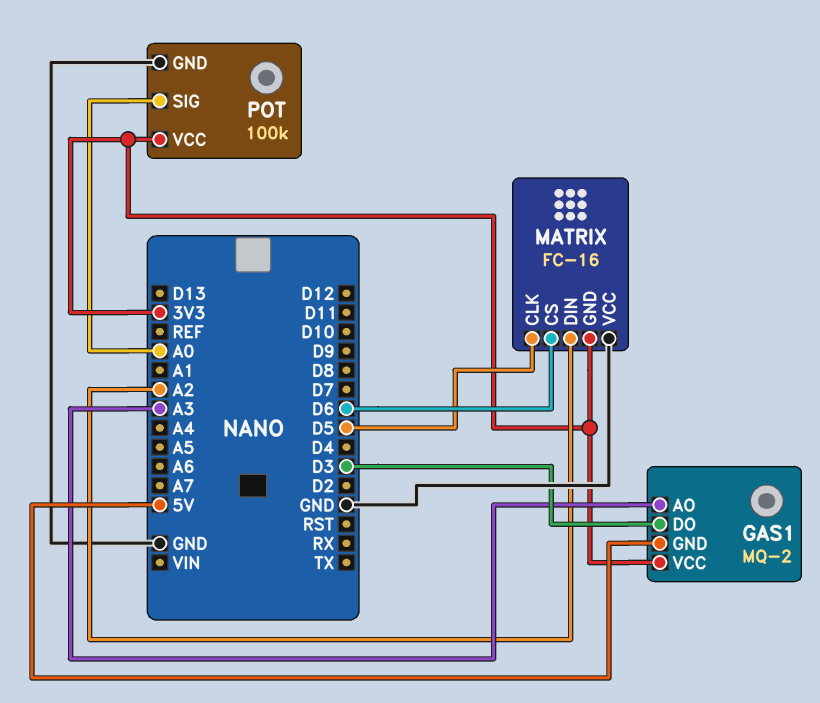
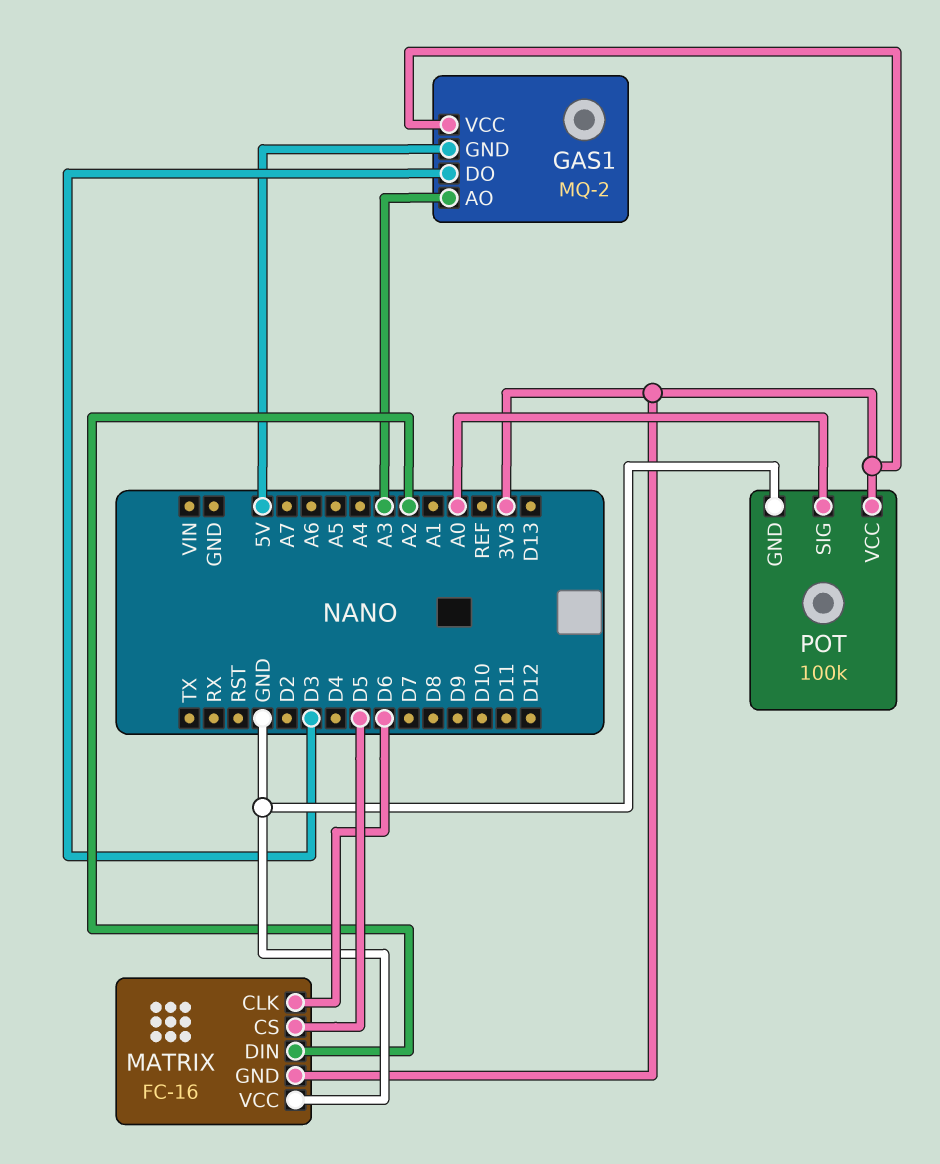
MATRIX pin CLK: D5 -> D6
MATRIX pin CS: D6 -> D5

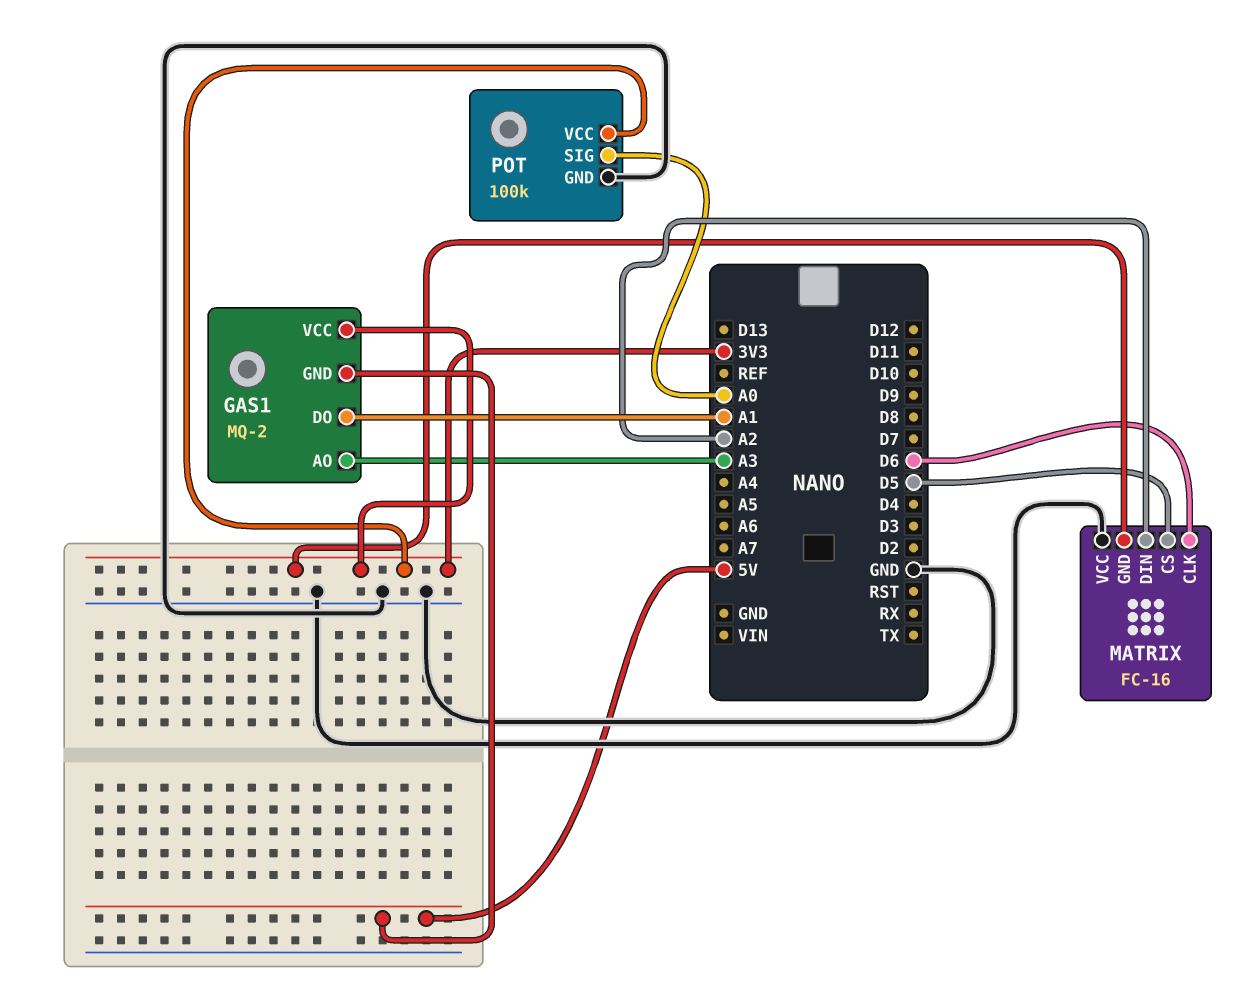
GAS1 pin DO: D3 -> A1

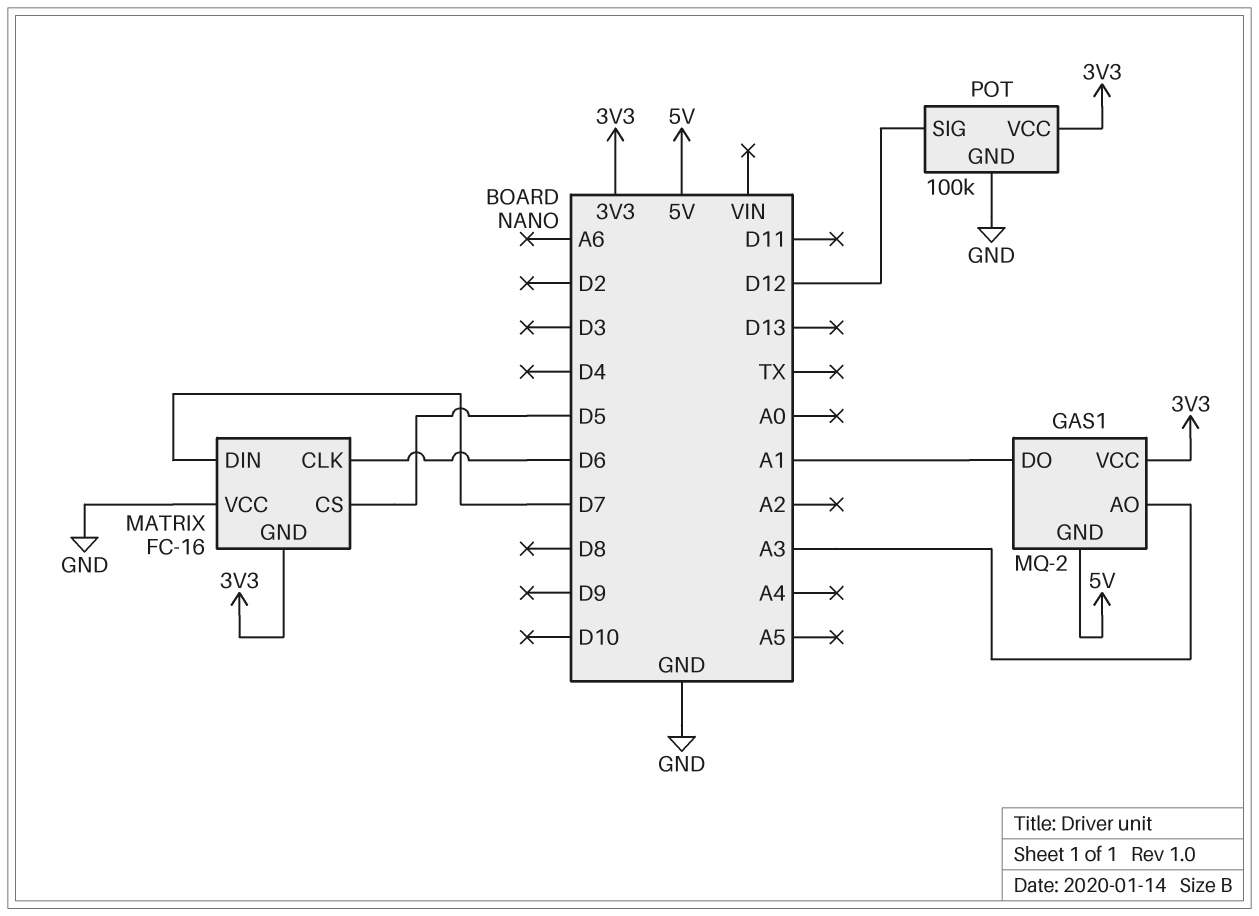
MATRIX pin DIN: A2 -> D7
POT pin SIG: A0 -> D12

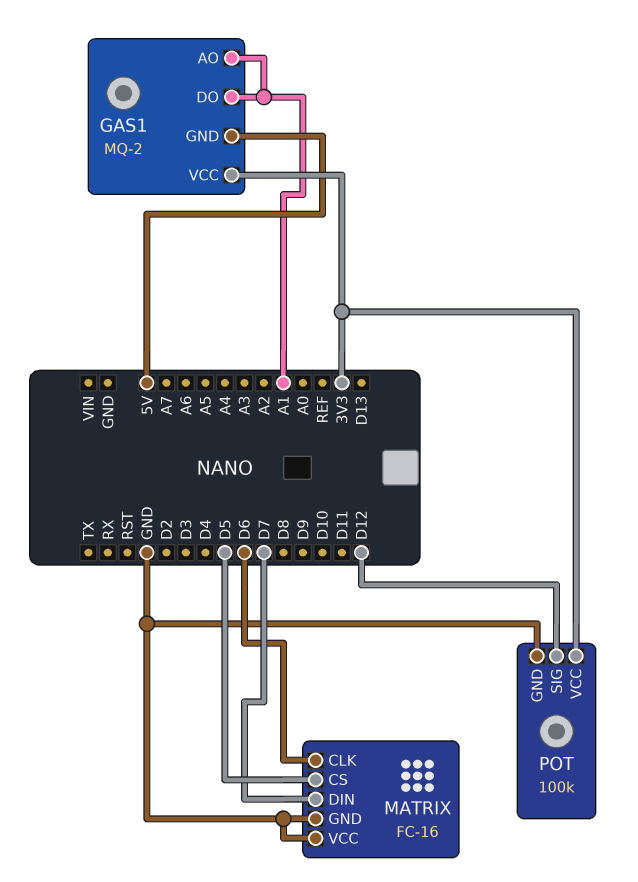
GAS1 pin AO: A3 -> A1
MATRIX pin GND: 3V3 -> GND

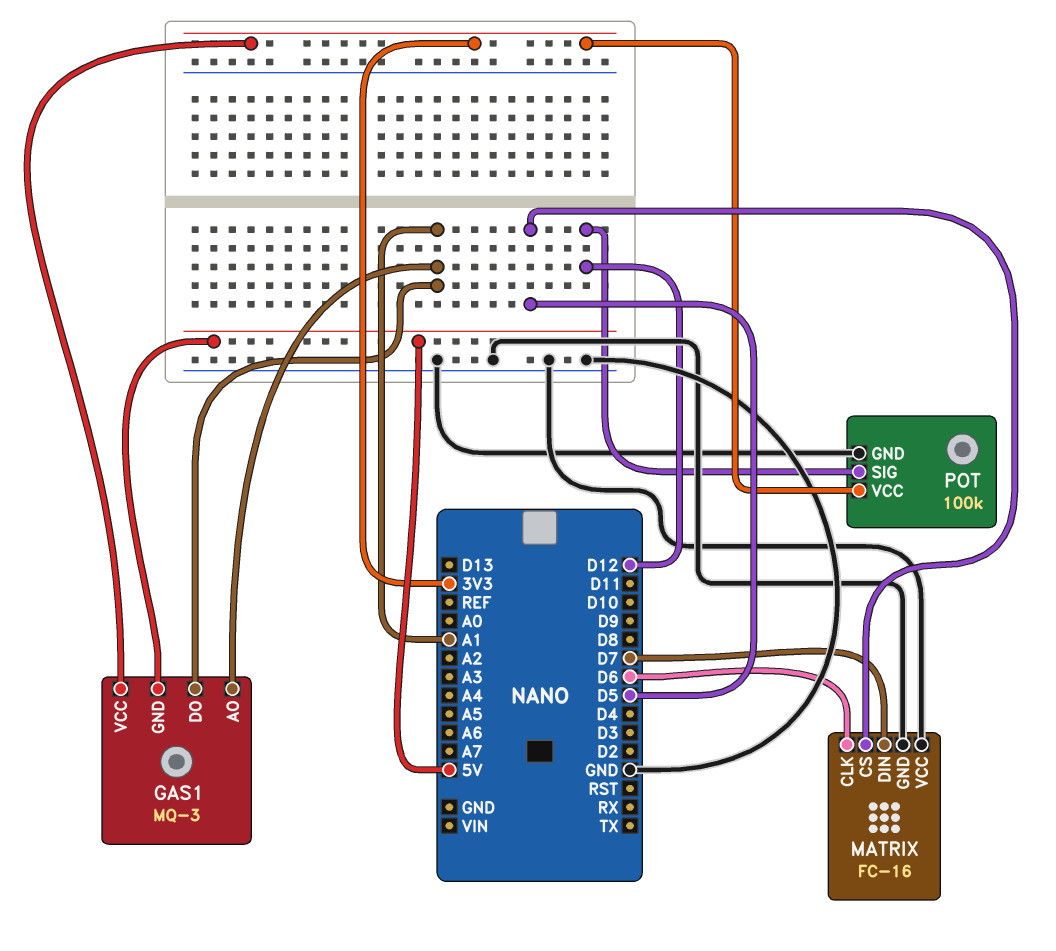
GAS1: MQ-2 -> MQ-3

